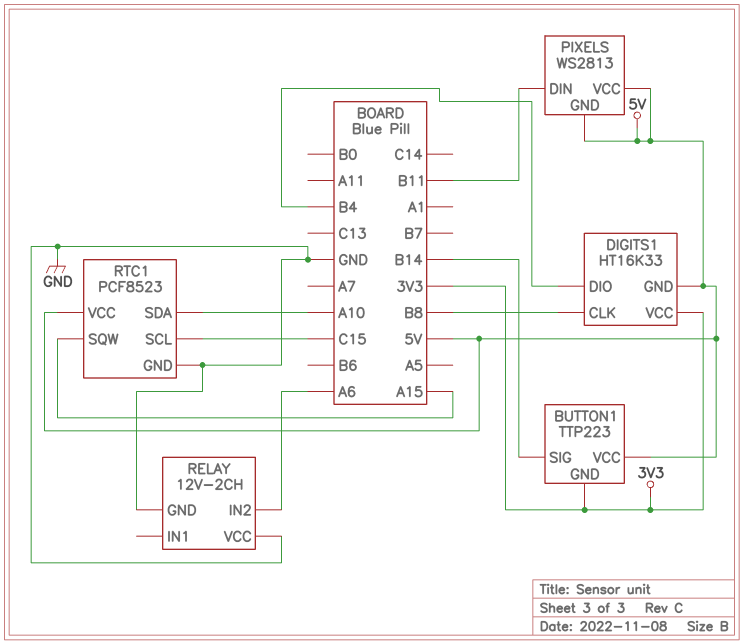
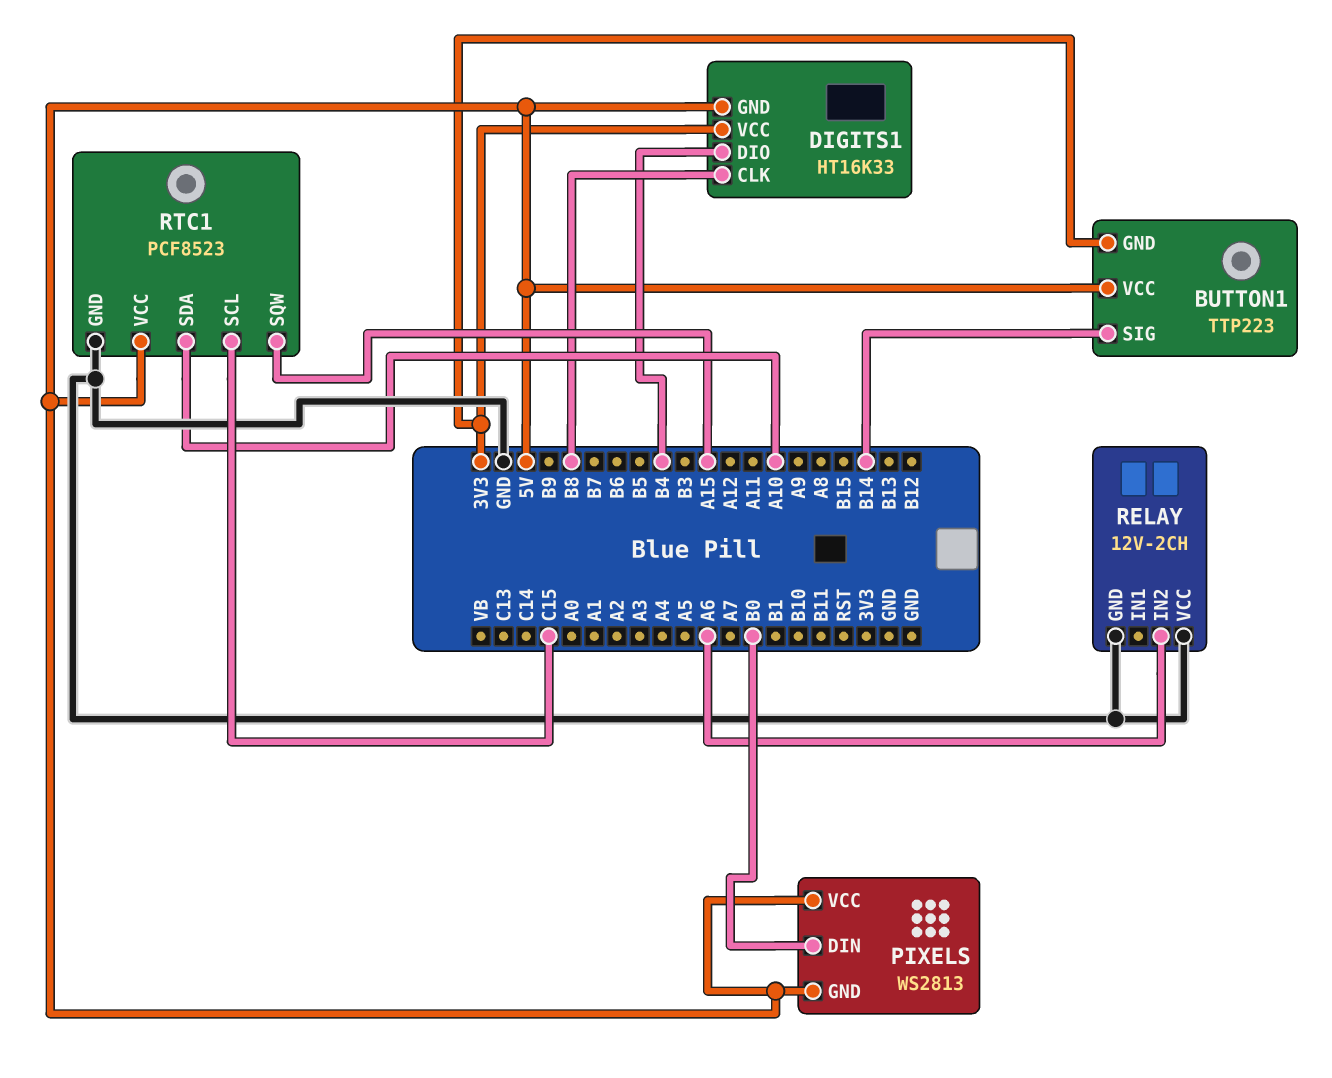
PIXELS pin DIN: B11 -> B0

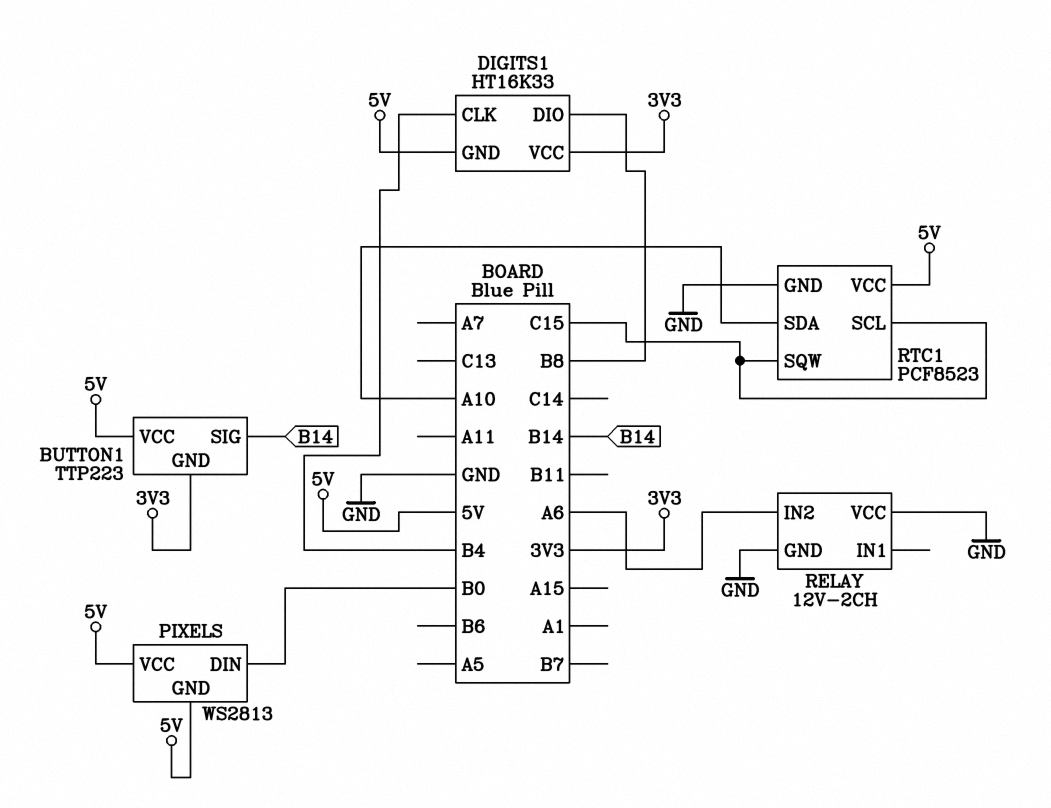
DIGITS1 pin CLK: B8 -> B4
DIGITS1 pin DIO: B4 -> B8
RTC1 pin SQW: A15 -> C15

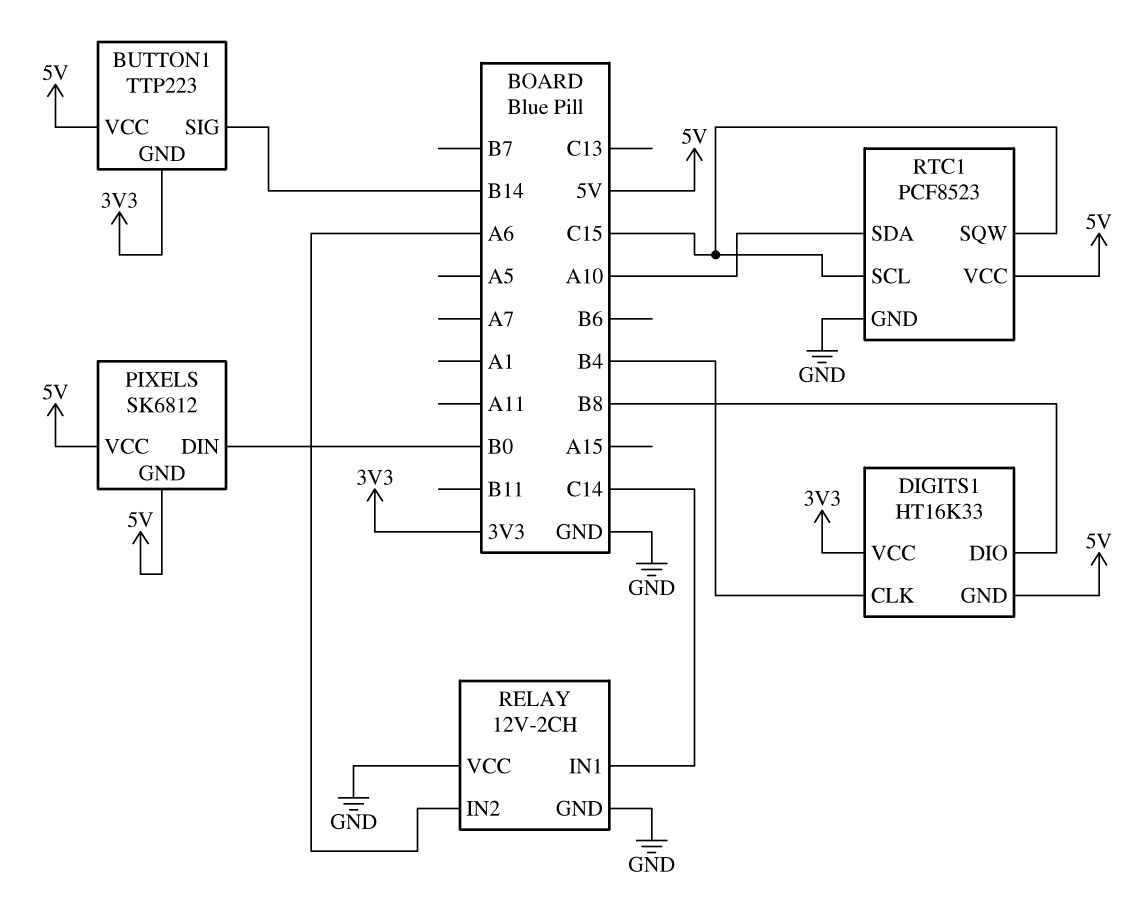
PIXELS: WS2813 -> SK6812
RELAY pin IN1: none -> C14

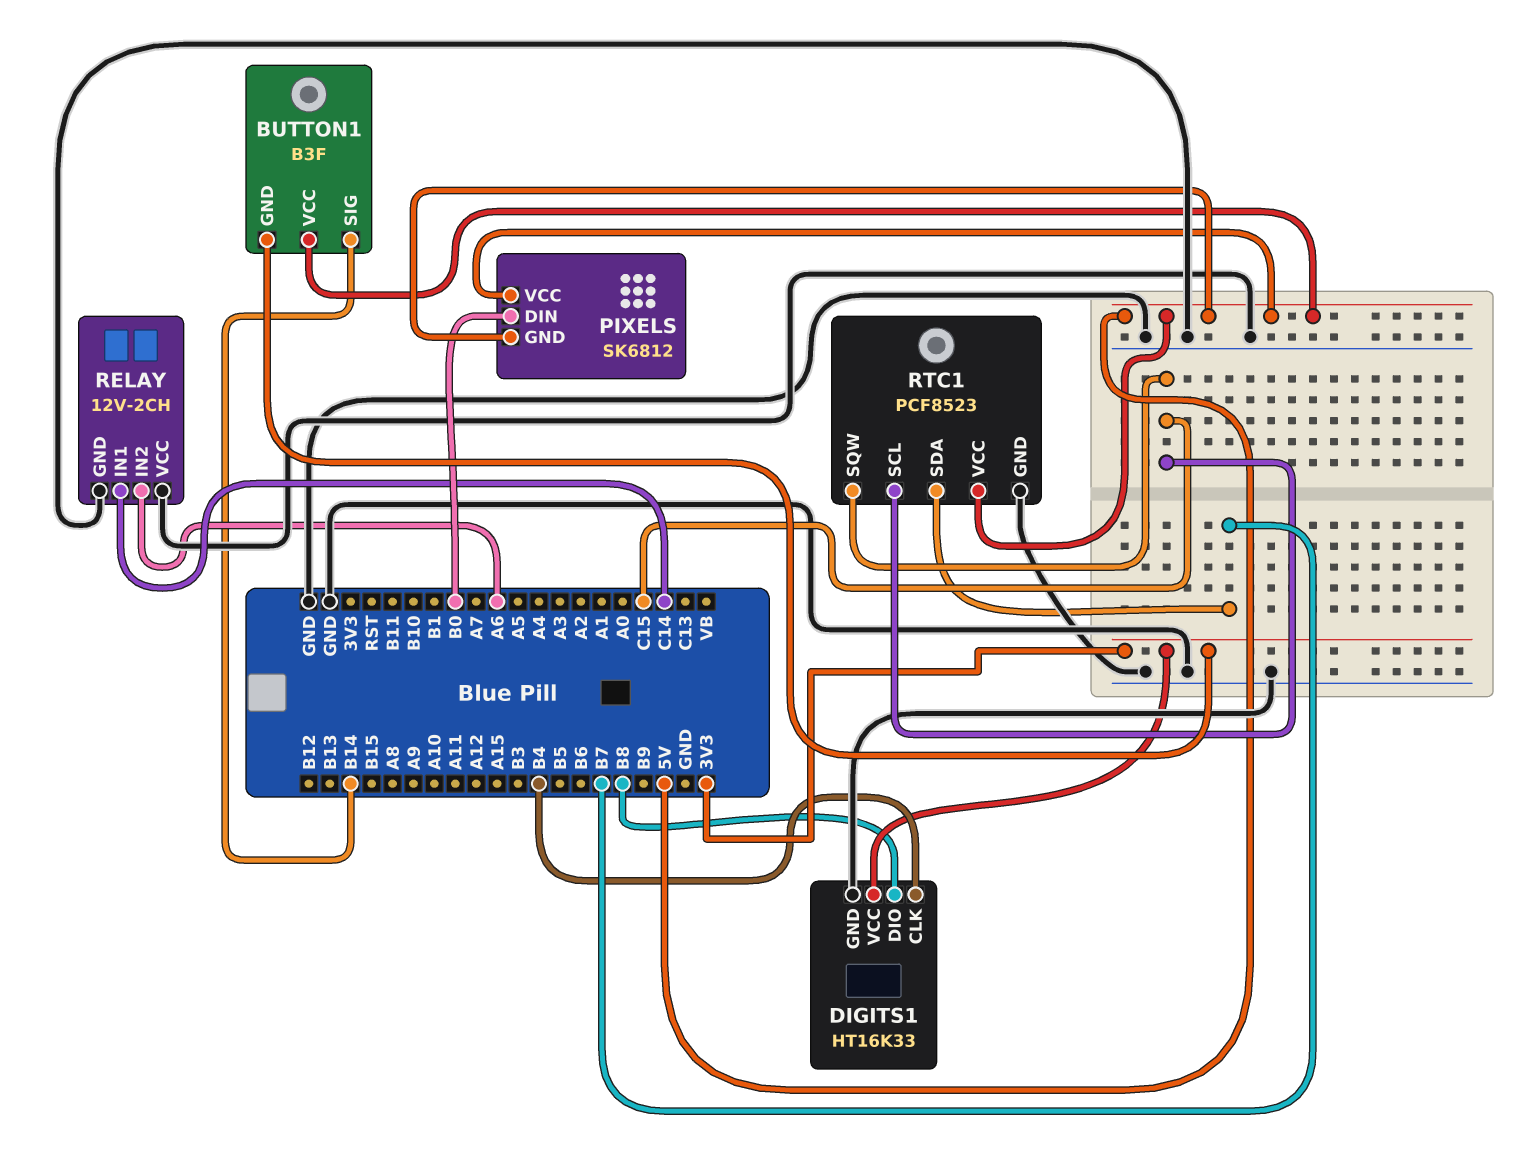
BUTTON1: TTP223 -> B3F
DIGITS1 pin GND: 5V -> GND
RTC1 pin SDA: A10 -> B7

